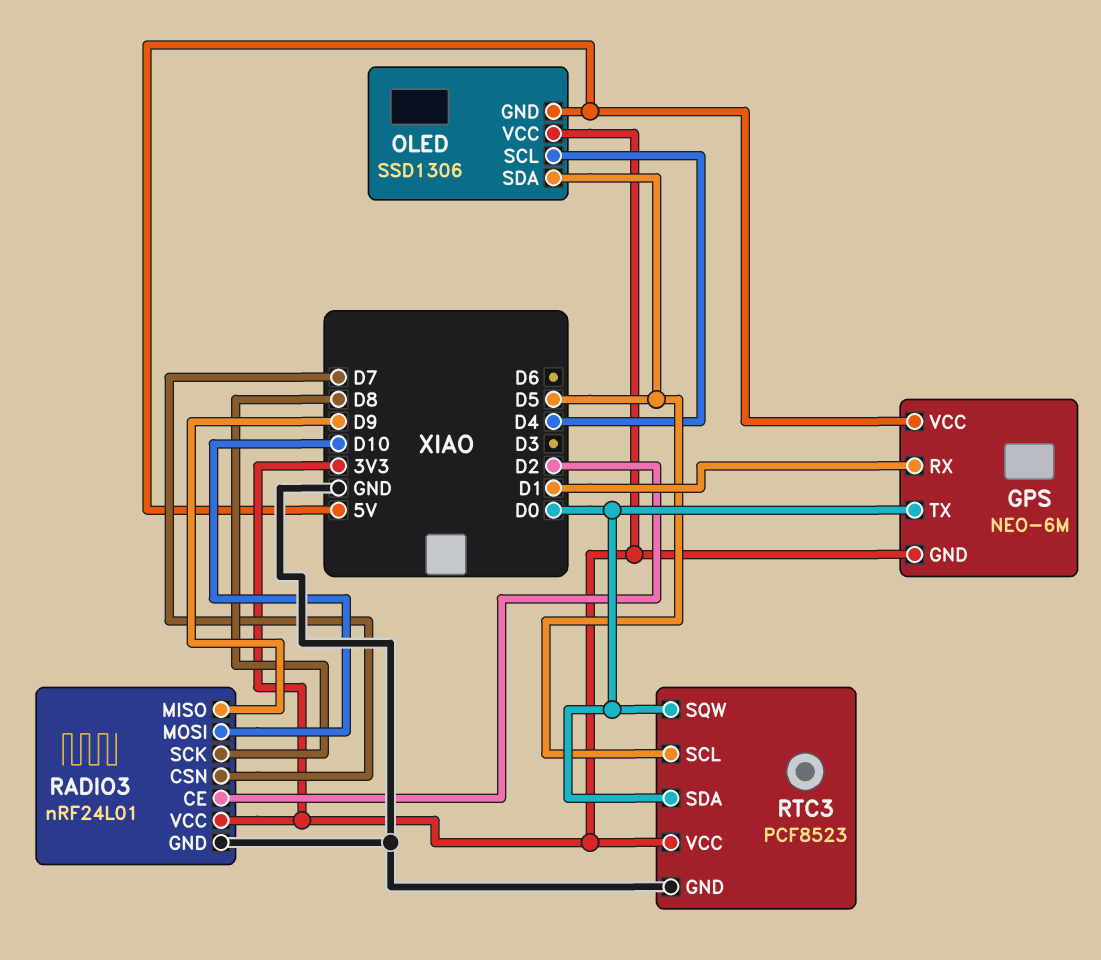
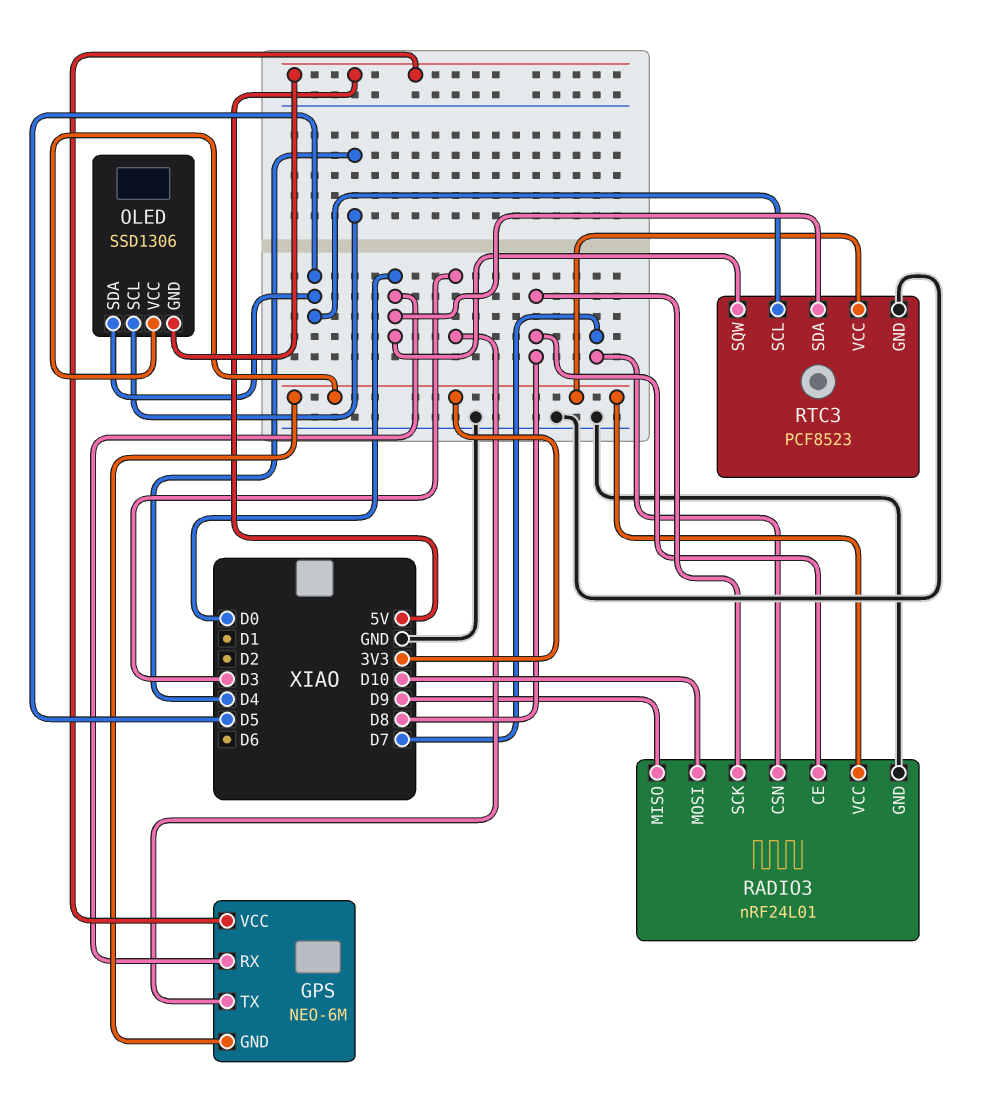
GPS pin RX: D1 -> D0
GPS pin TX: D0 -> D3
RADIO3 pin CE: D2 -> D8

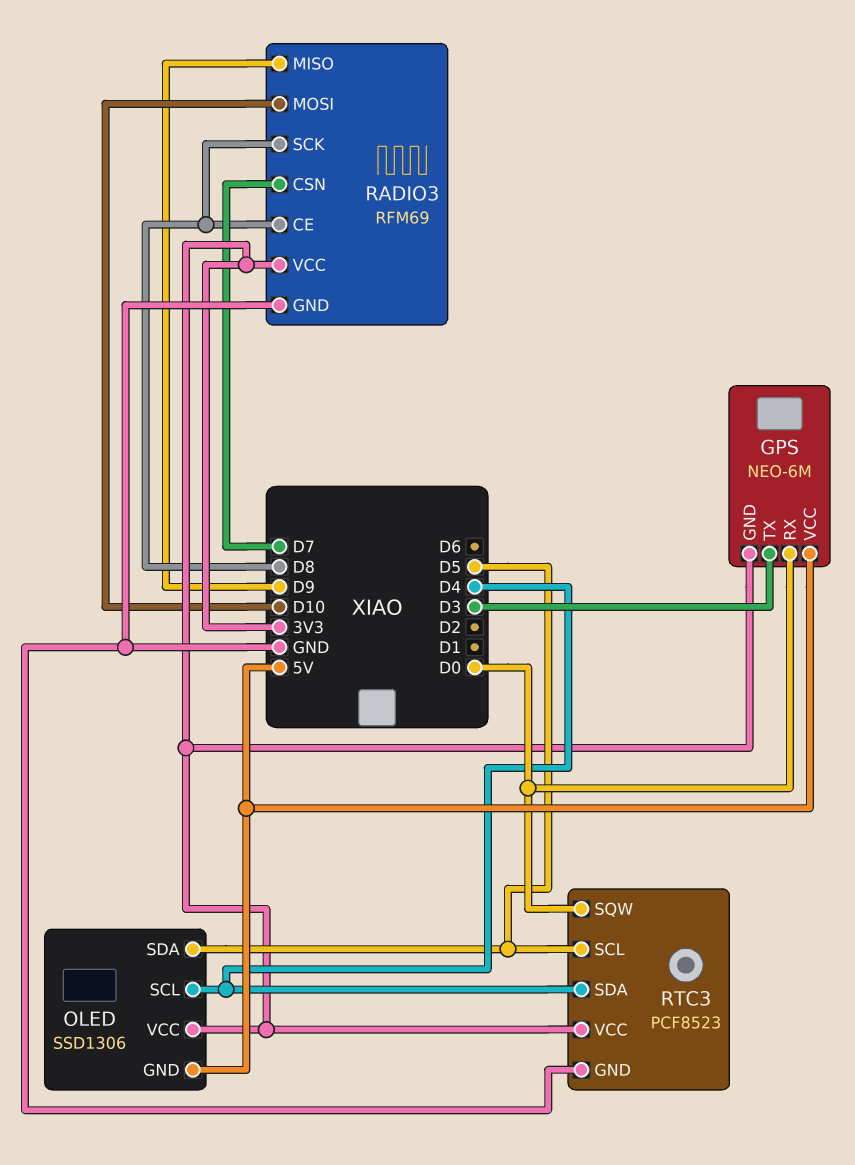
RADIO3: nRF24L01 -> RFM69
RTC3 pin SDA: D0 -> D4

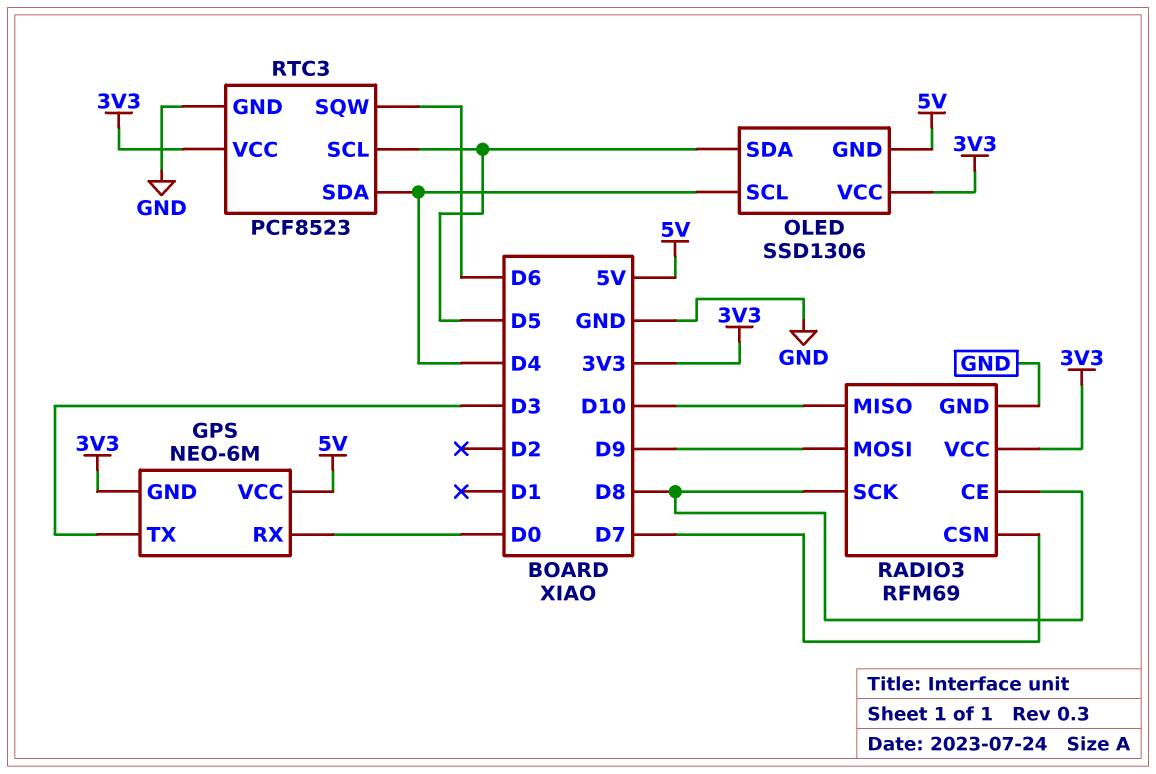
RADIO3 pin MISO: D9 -> D10
RADIO3 pin MOSI: D10 -> D9
RTC3 pin SQW: D0 -> D6

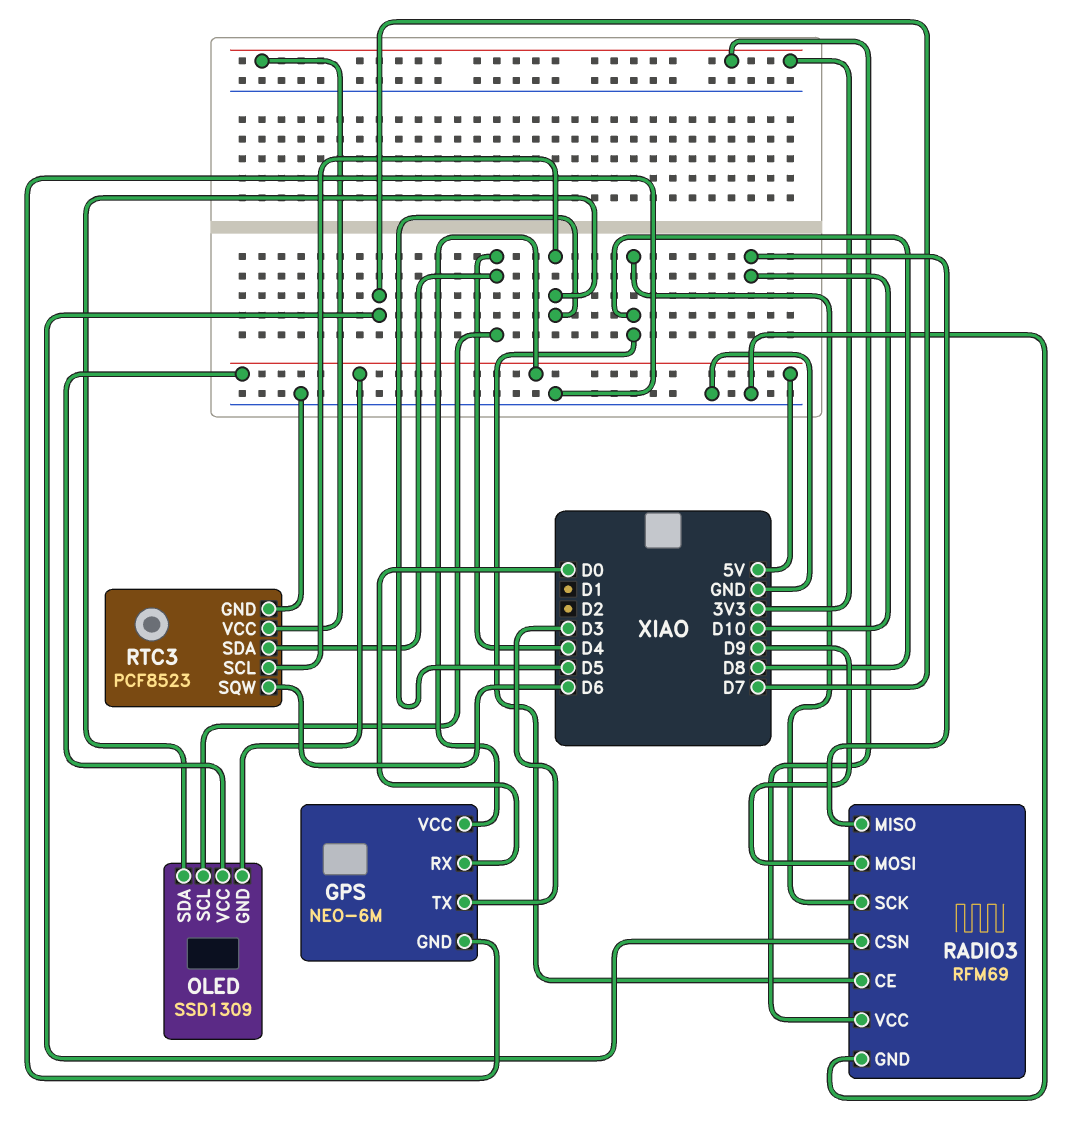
GPS pin GND: 3V3 -> GND
OLED: SSD1306 -> SSD1309
OLED pin VCC: 3V3 -> 5V

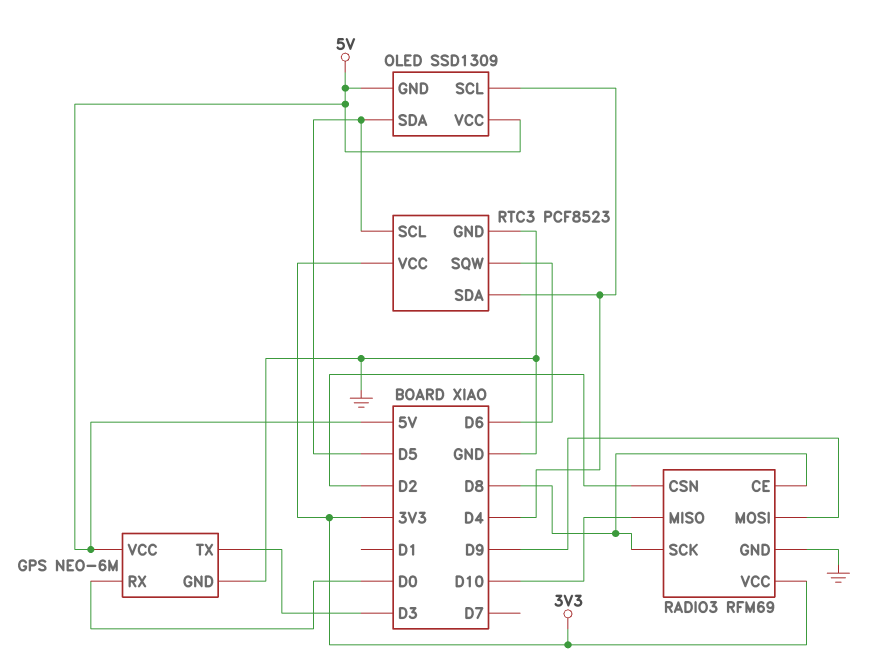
RADIO3 pin CSN: D7 -> D2

